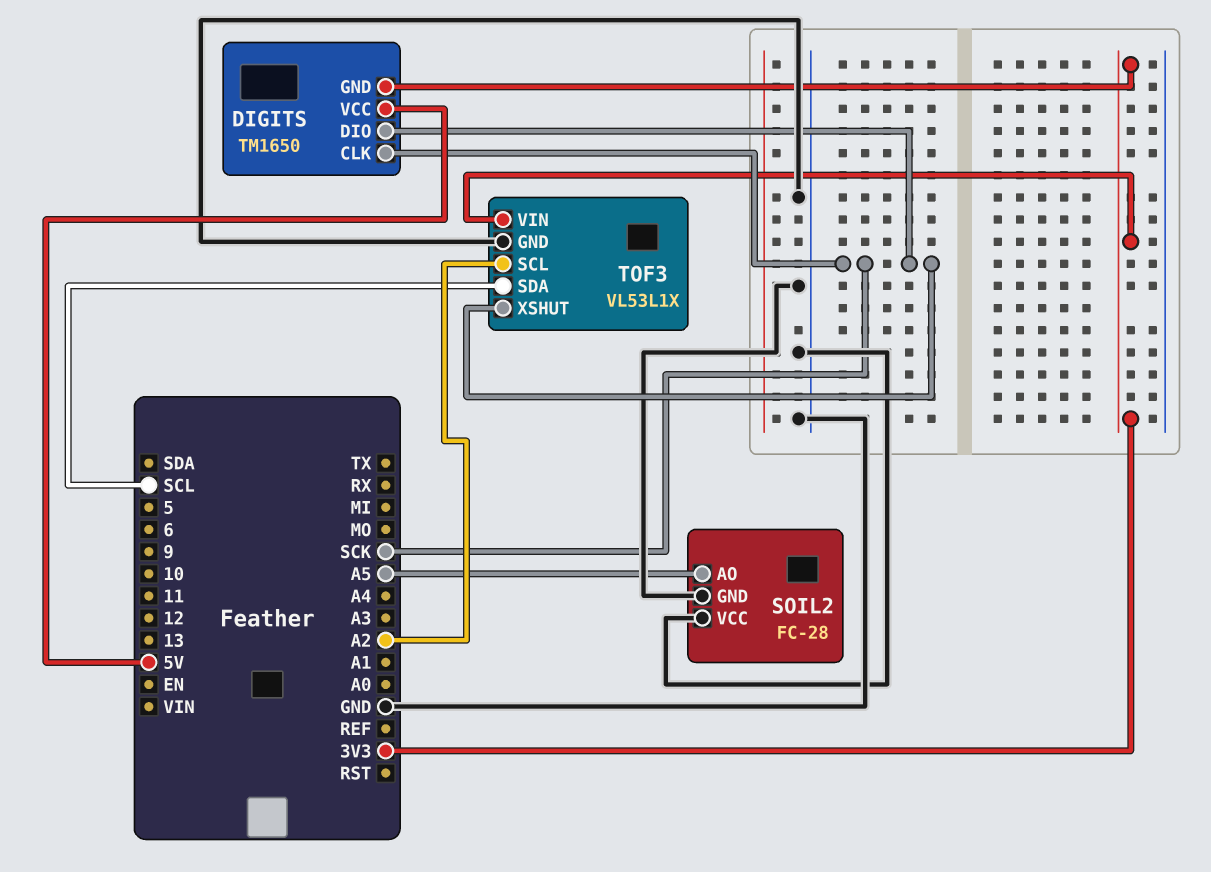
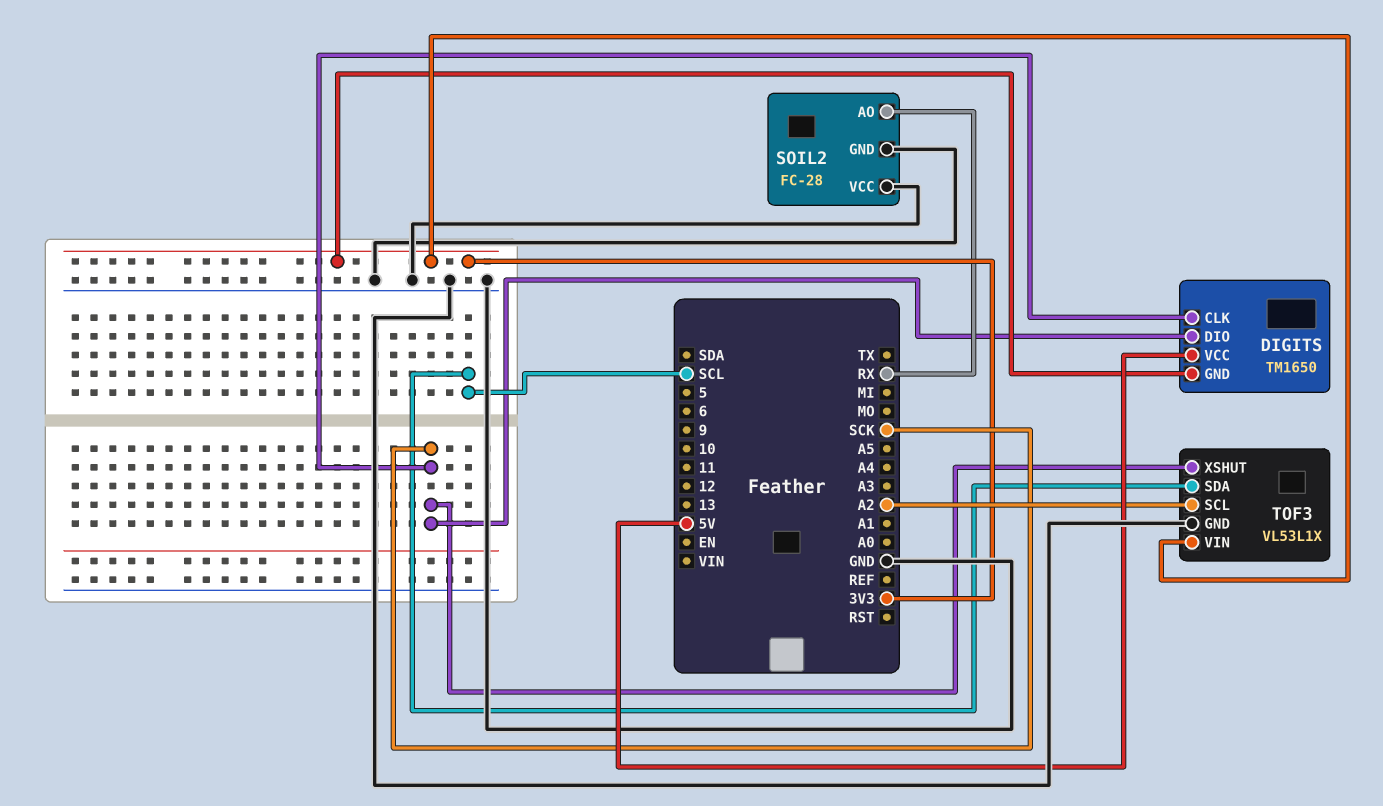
SOIL2 pin AO: A5 -> RX

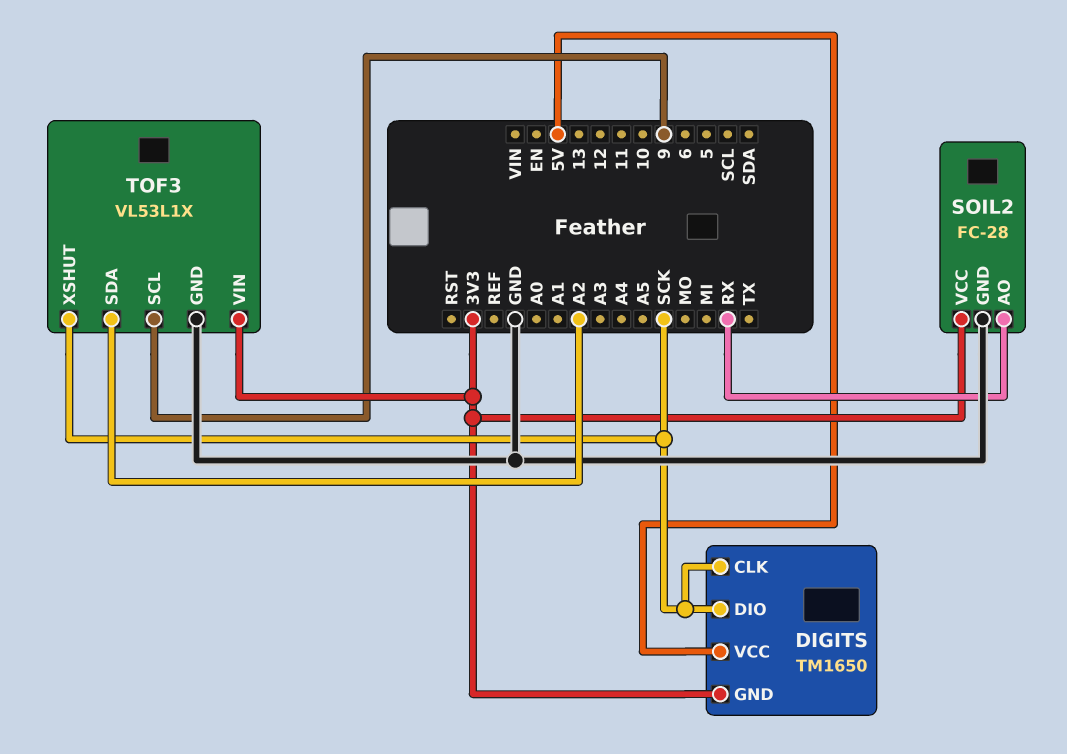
SOIL2 pin VCC: GND -> 3V3
TOF3 pin SCL: A2 -> 9
TOF3 pin SDA: SCL -> A2

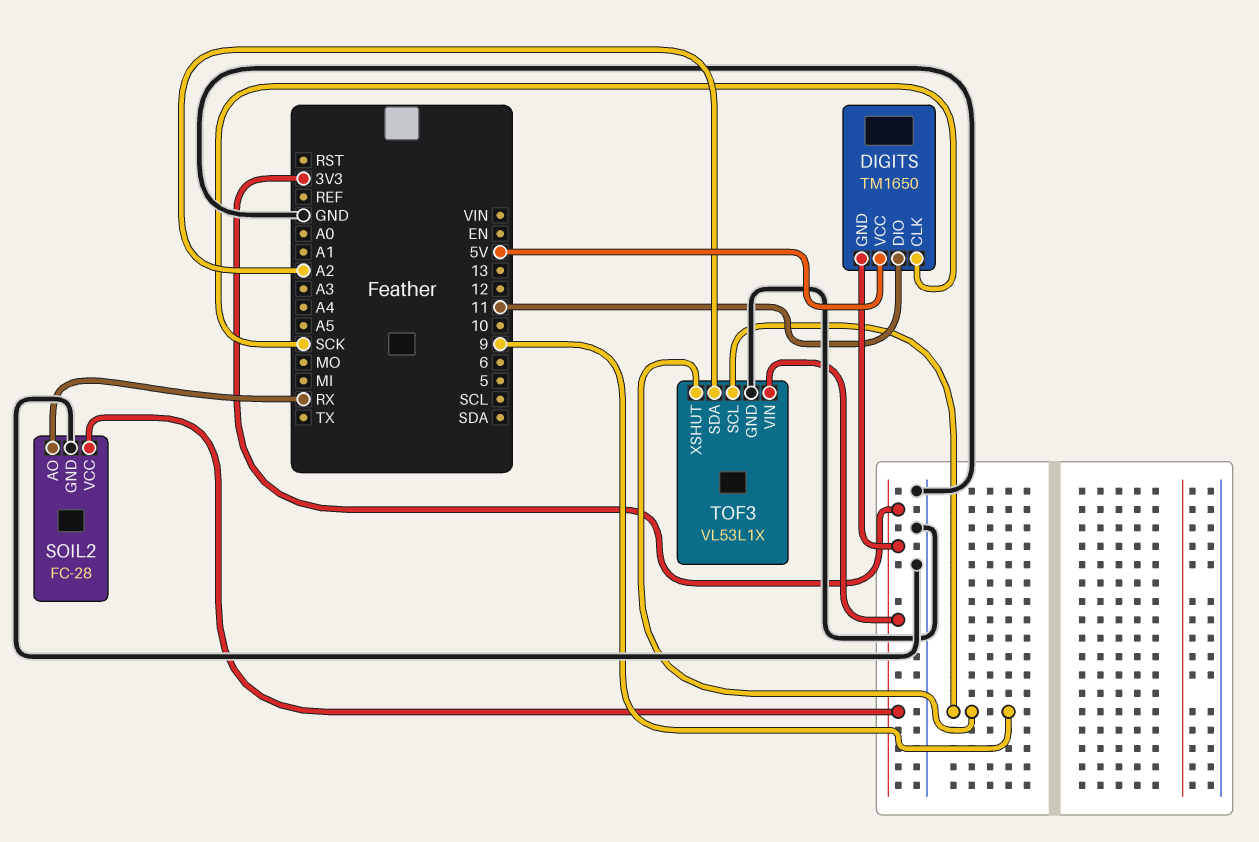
DIGITS pin DIO: SCK -> 11
TOF3 pin XSHUT: SCK -> 9

